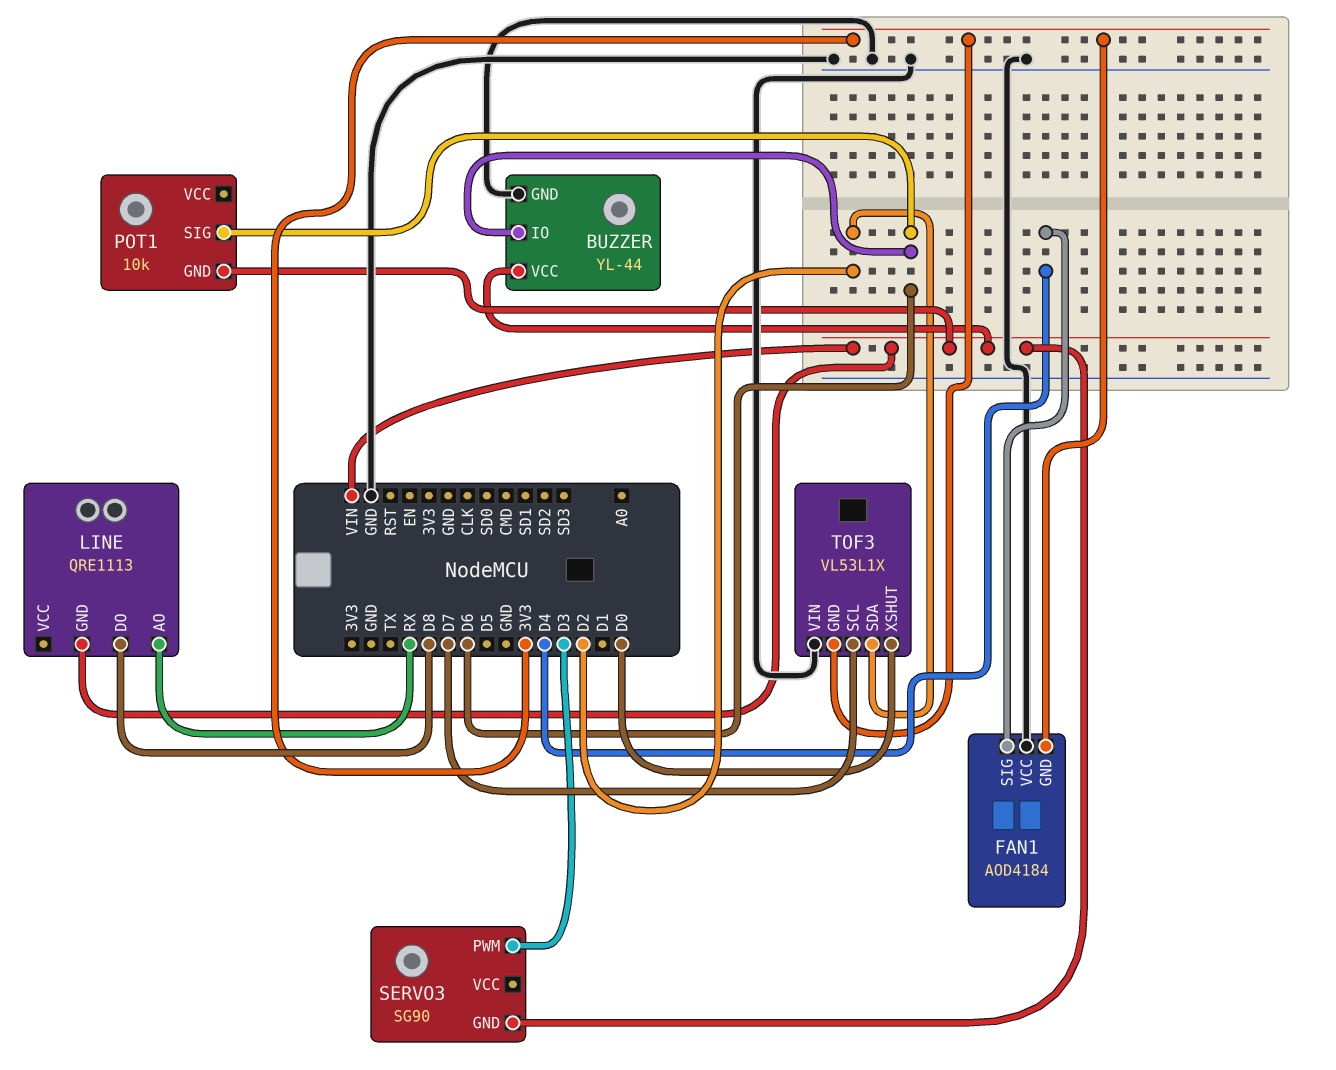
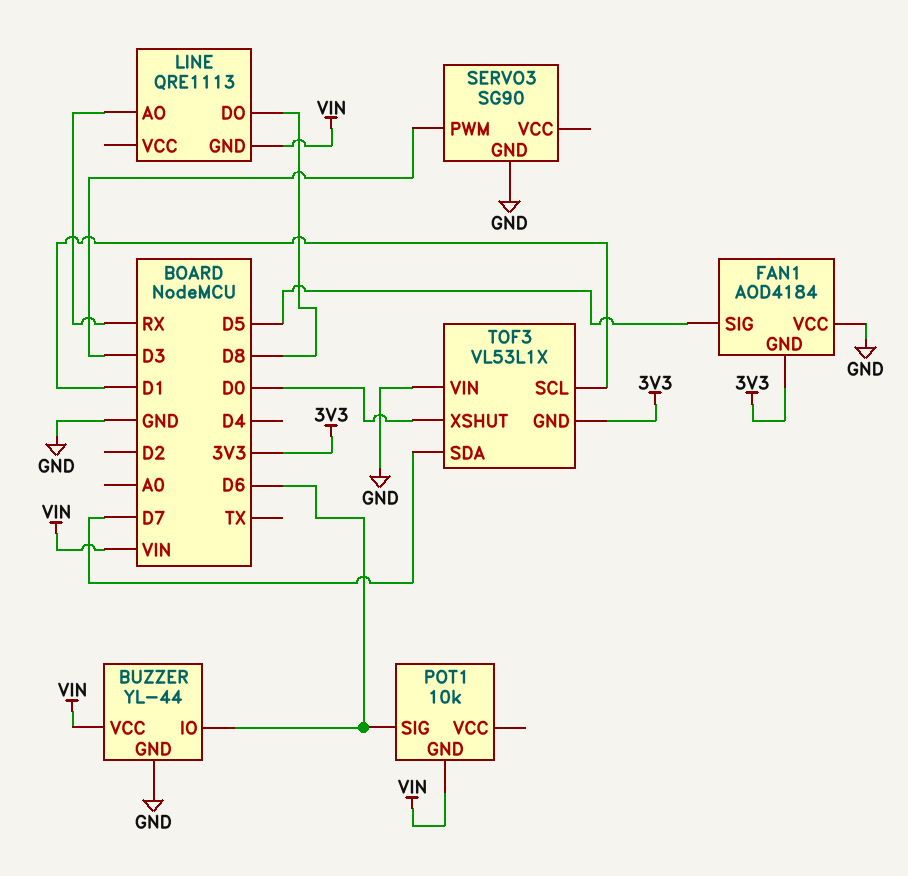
FAN1 pin SIG: D4 -> D5
SERVO3 pin GND: VIN -> GND
TOF3 pin SCL: D7 -> D1
TOF3 pin SDA: D2 -> D7

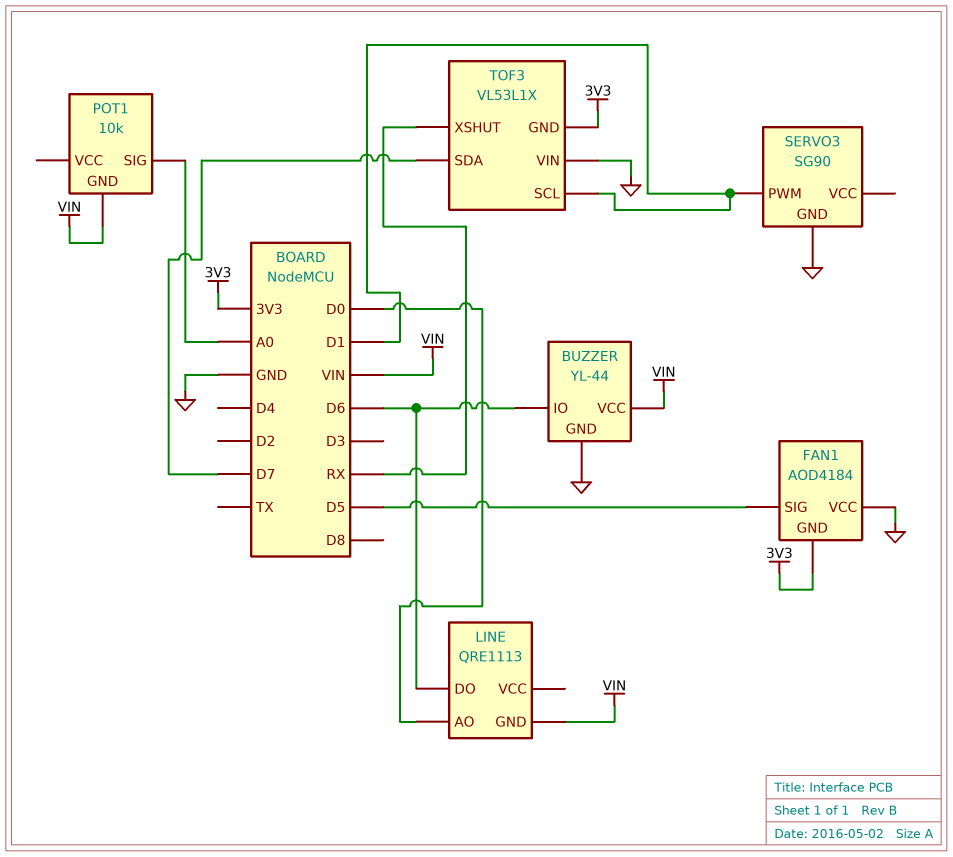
LINE pin AO: RX -> D0
LINE pin DO: D8 -> D6
POT1 pin SIG: D6 -> A0
SERVO3 pin PWM: D3 -> D1
TOF3 pin XSHUT: D0 -> RX

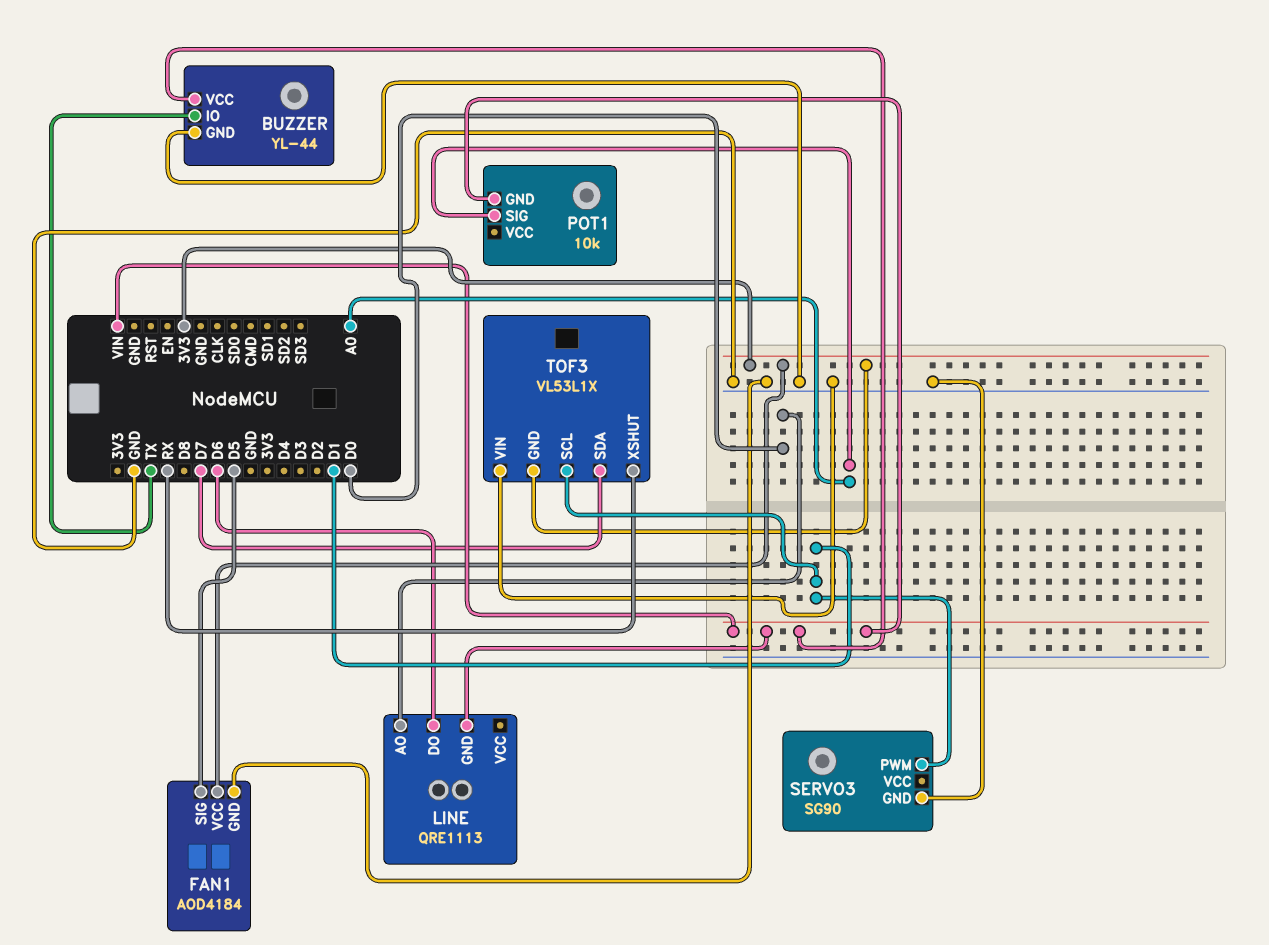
BUZZER pin IO: D6 -> TX
FAN1 pin GND: 3V3 -> GND
FAN1 pin VCC: GND -> 3V3

